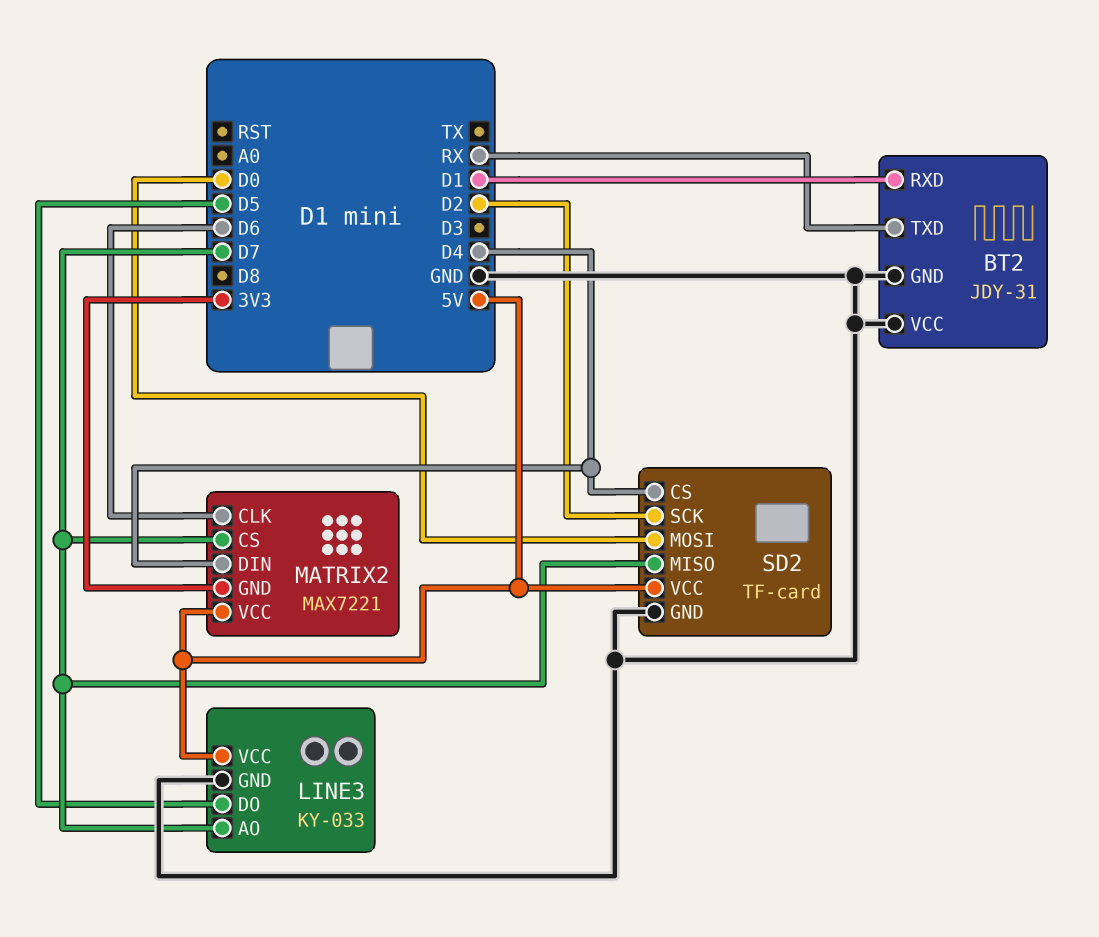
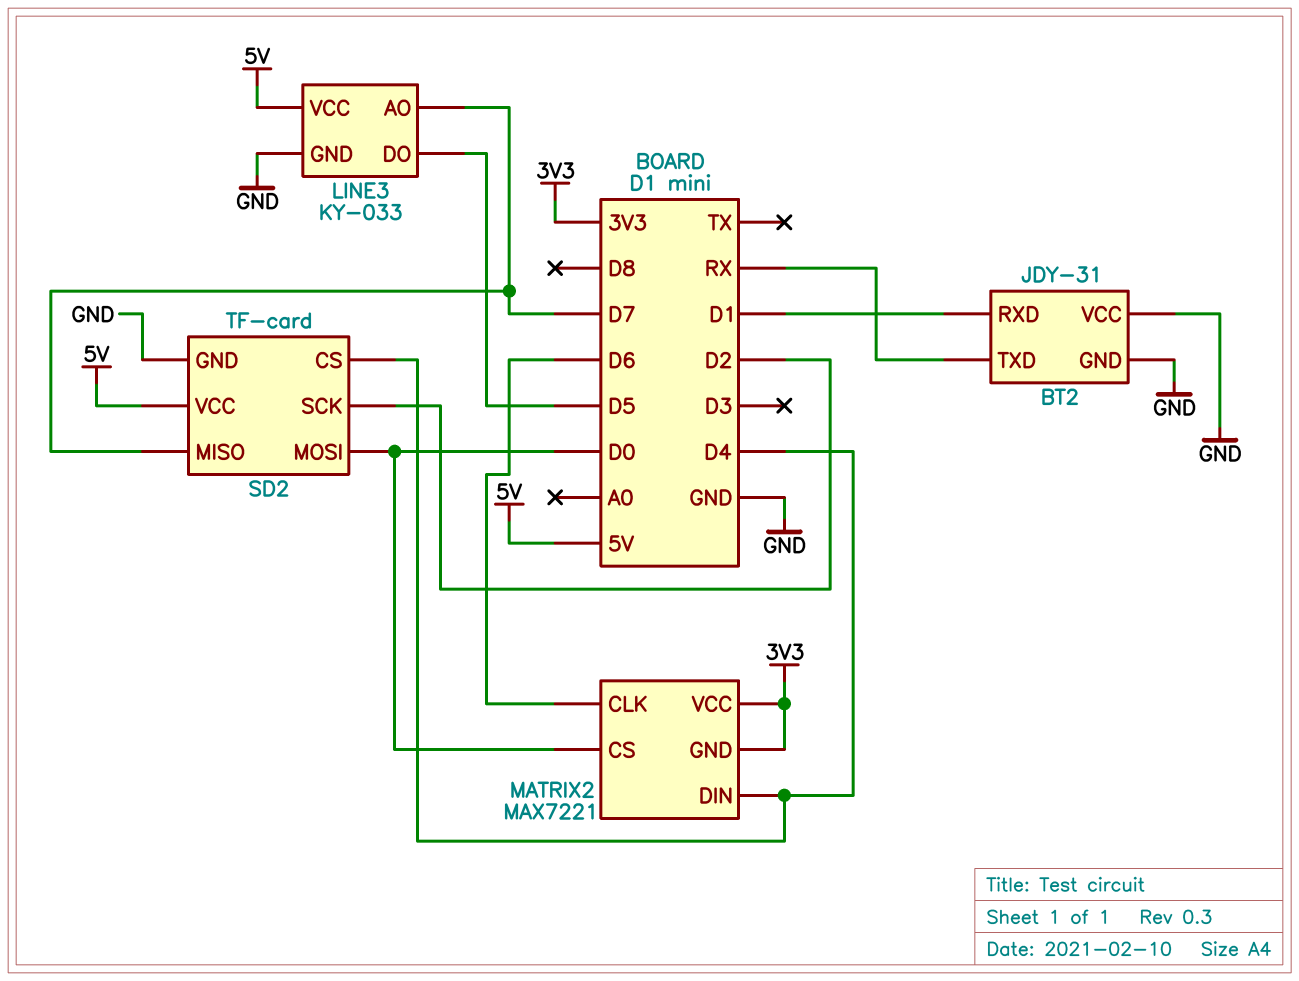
MATRIX2 pin CS: D7 -> D0
MATRIX2 pin VCC: 5V -> 3V3

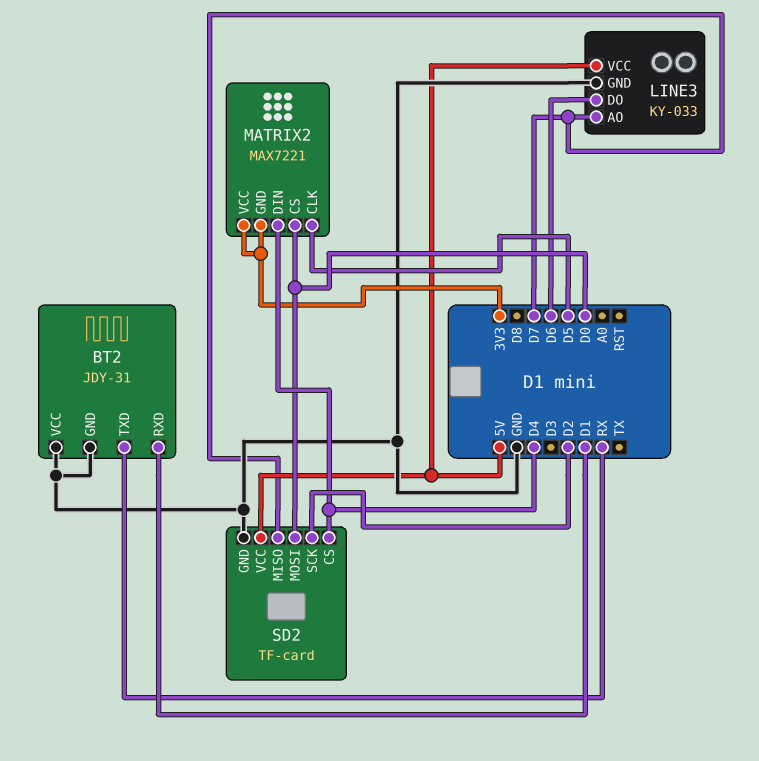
LINE3 pin DO: D5 -> D6
MATRIX2 pin CLK: D6 -> D5

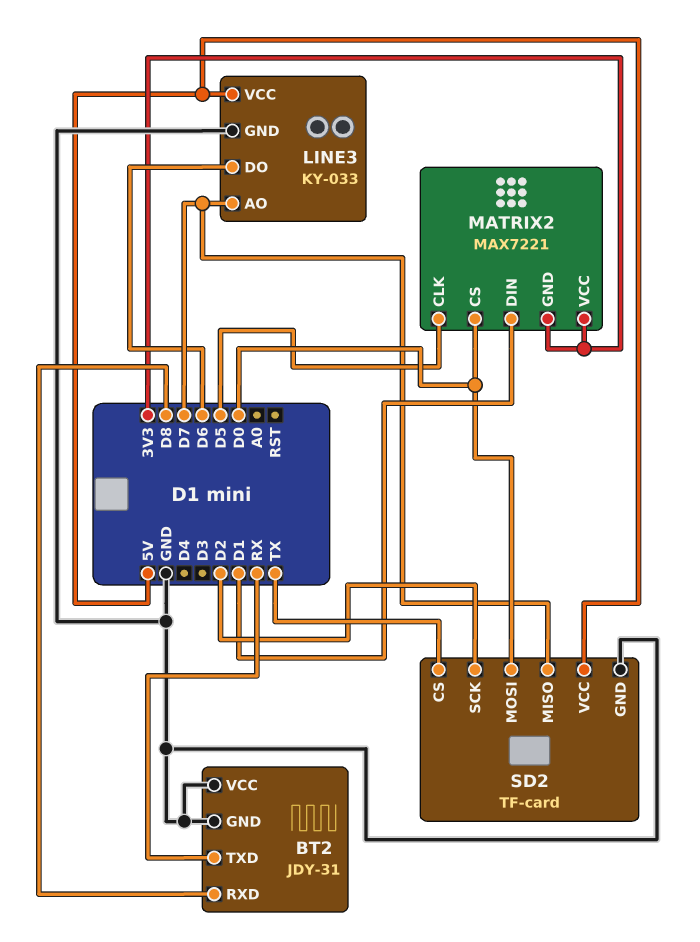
BT2 pin RXD: D1 -> D8
MATRIX2 pin DIN: D4 -> D1
SD2 pin CS: D4 -> TX

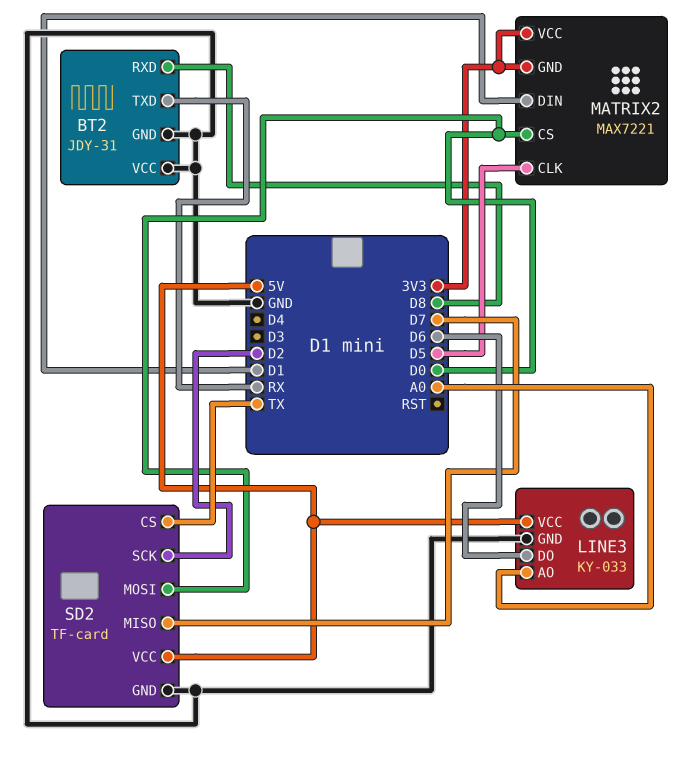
LINE3 pin AO: D7 -> A0

